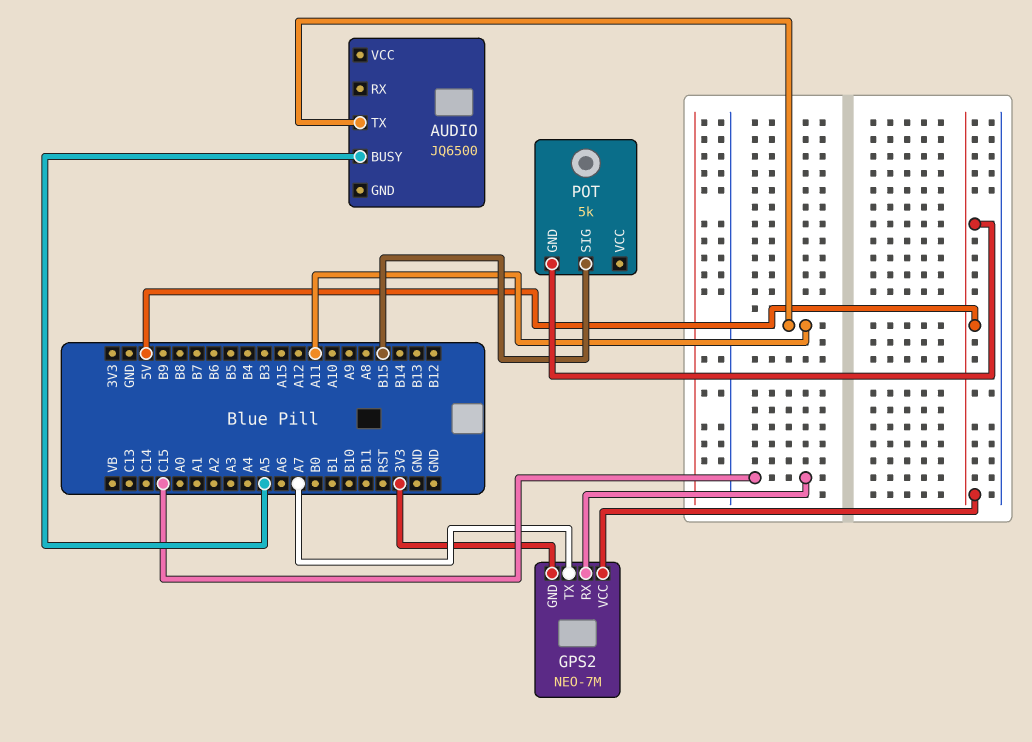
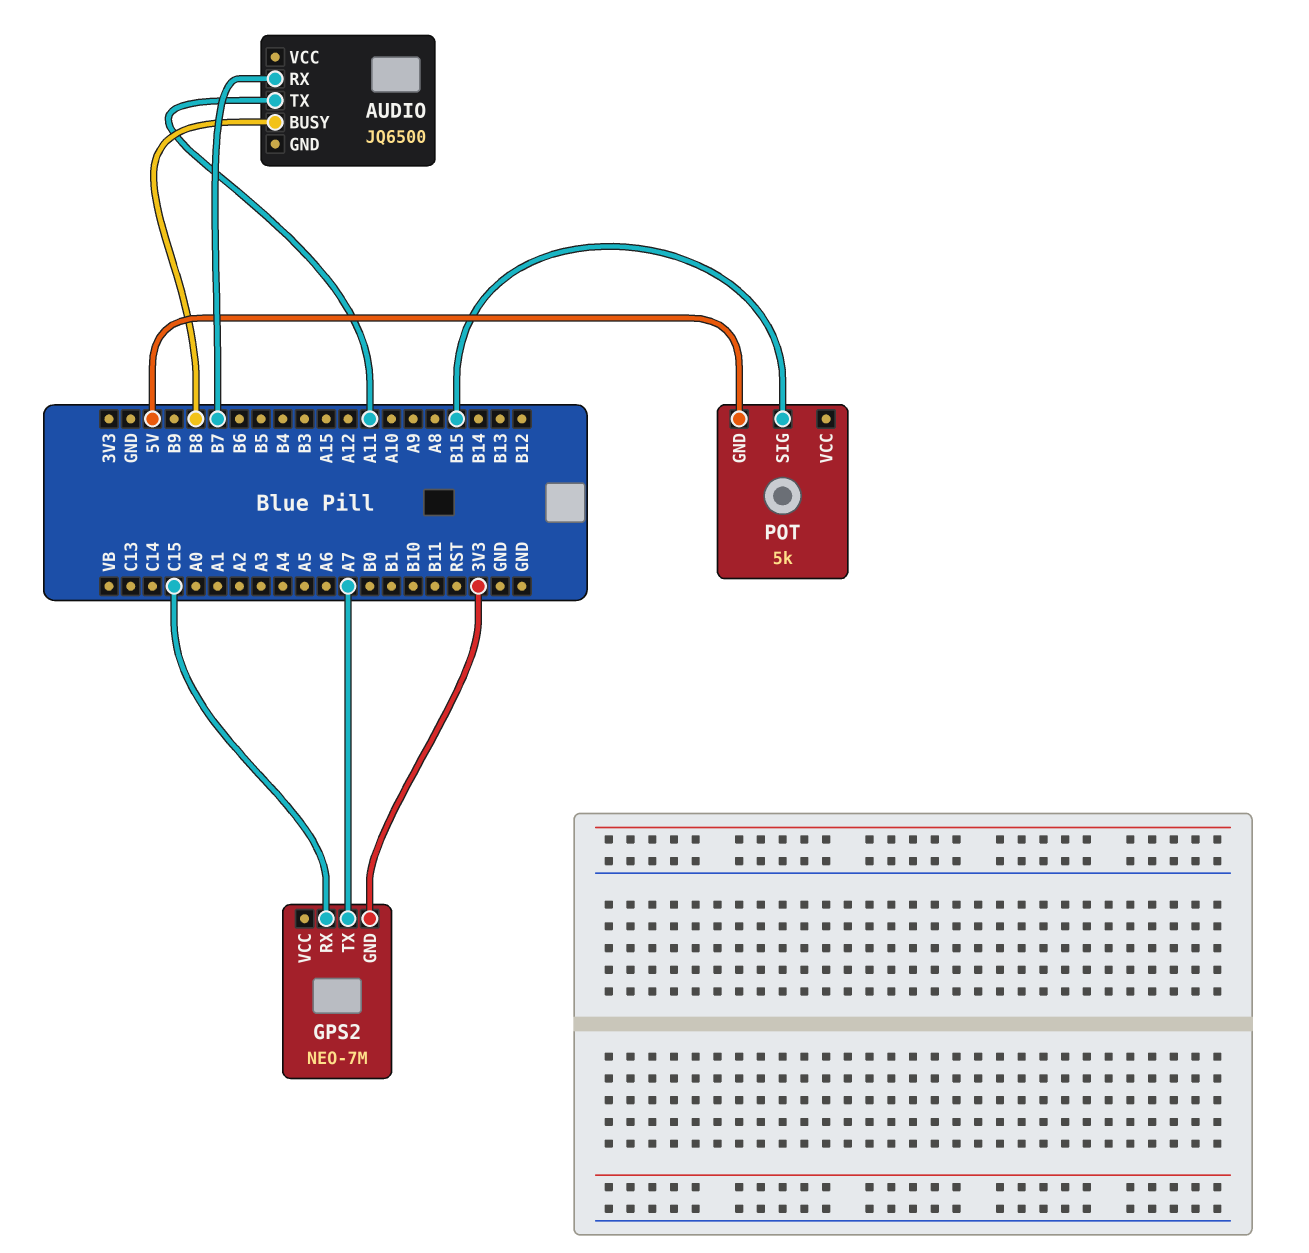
AUDIO pin BUSY: A5 -> B8
AUDIO pin RX: none -> B7
GPS2 pin VCC: 5V -> none

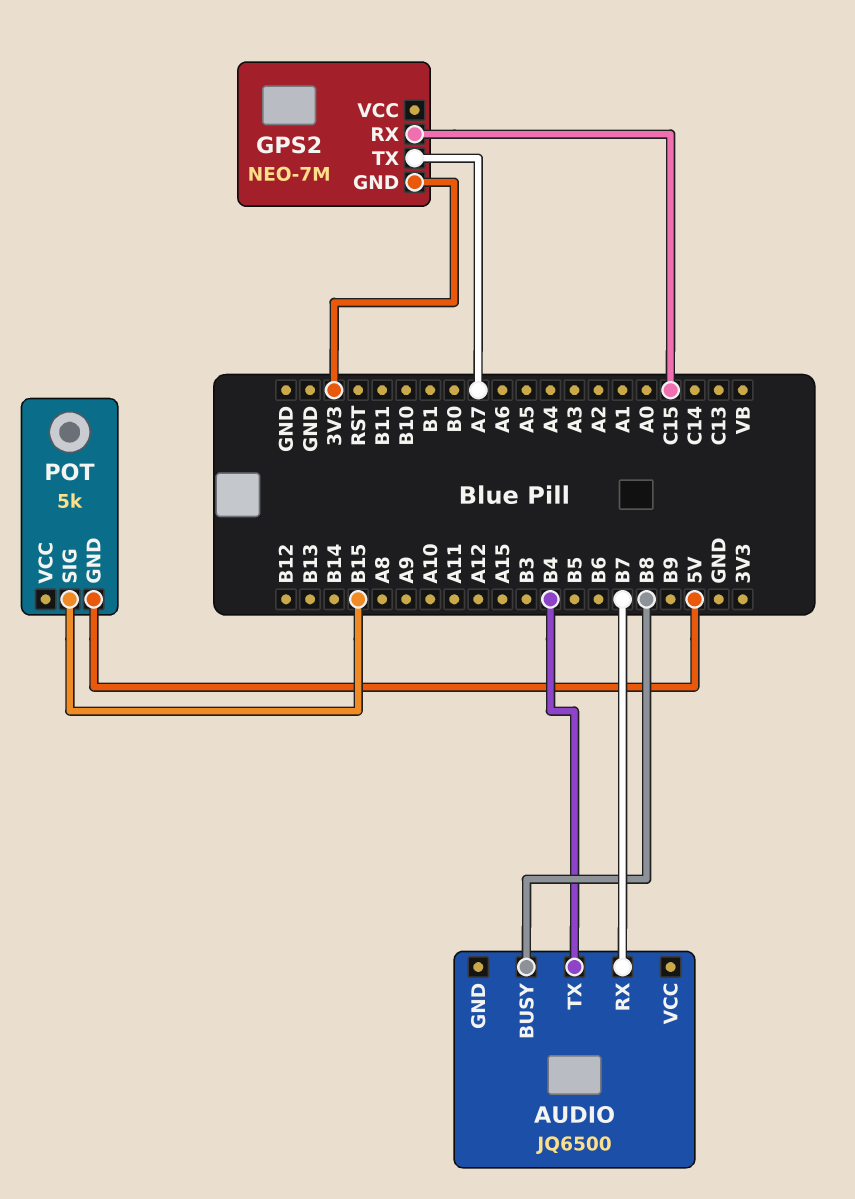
AUDIO pin TX: A11 -> B4

